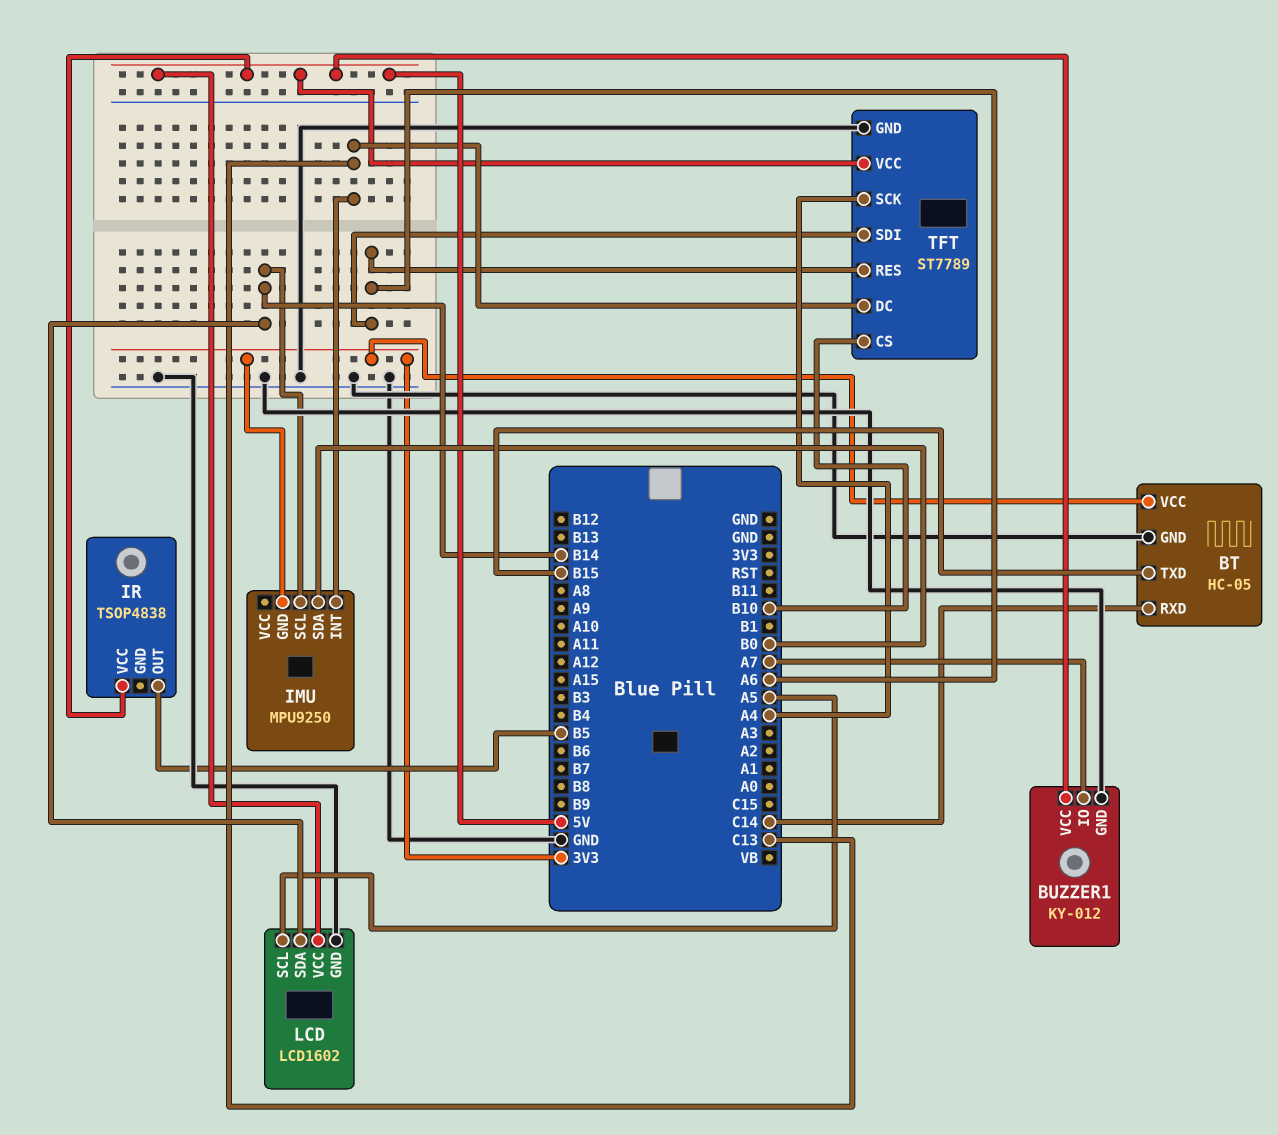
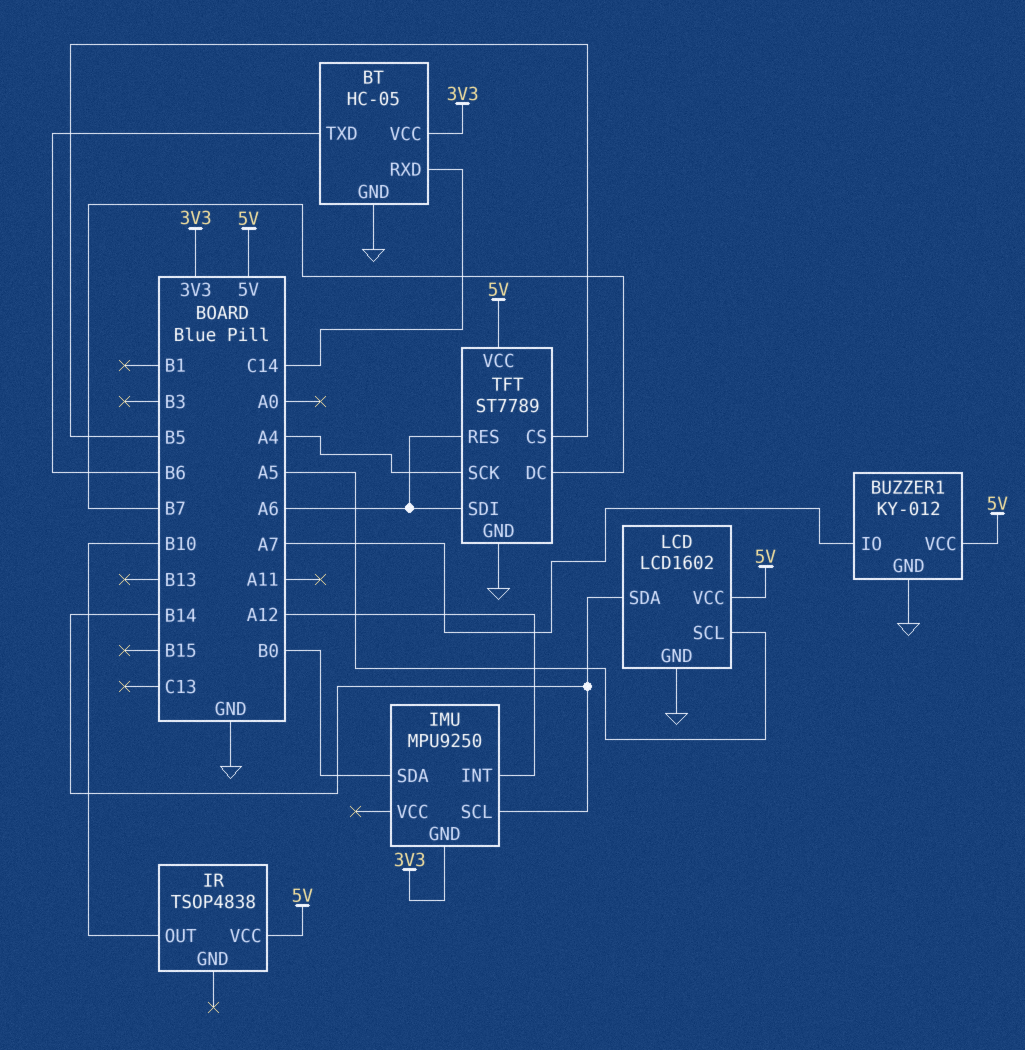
BT pin TXD: B15 -> B6
IMU pin INT: C13 -> A12
IR pin OUT: B5 -> B10
TFT pin CS: B10 -> B5
TFT pin DC: C13 -> B7

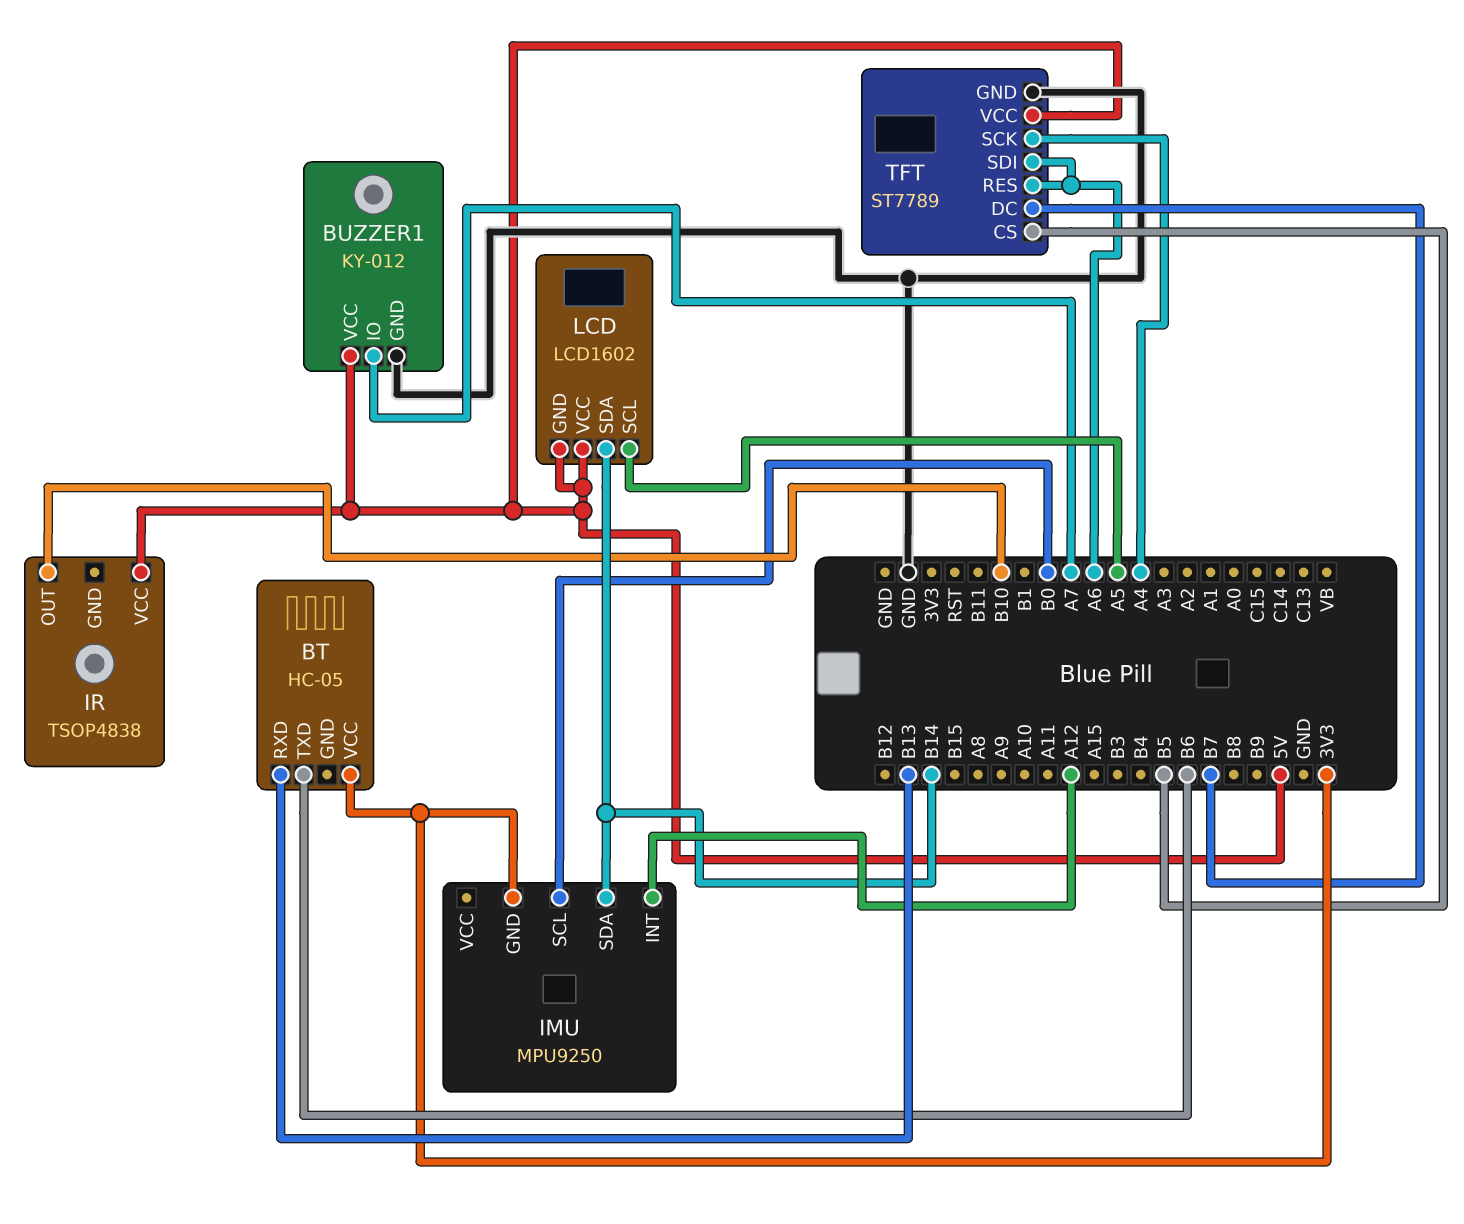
BT pin GND: GND -> none
BT pin RXD: C14 -> B13
IMU pin SCL: B14 -> B0
IMU pin SDA: B0 -> B14
LCD pin GND: GND -> 5V

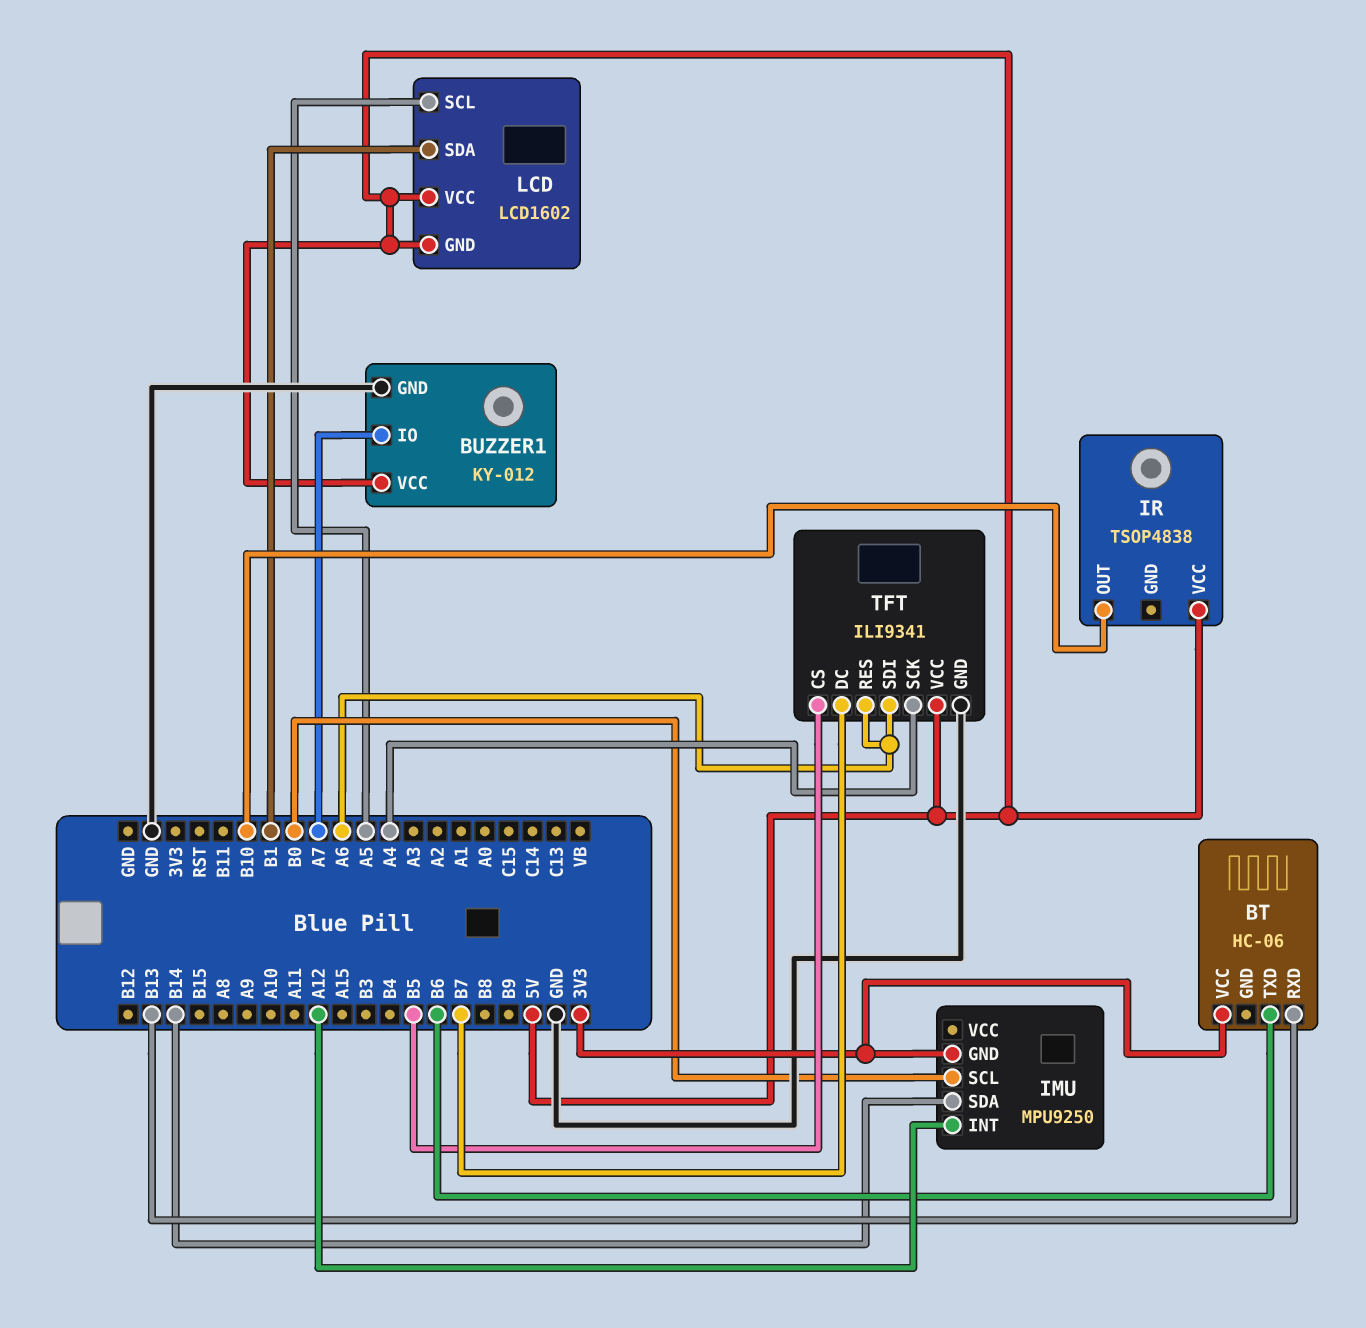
BT: HC-05 -> HC-06
LCD pin SDA: B14 -> B1
TFT: ST7789 -> ILI9341

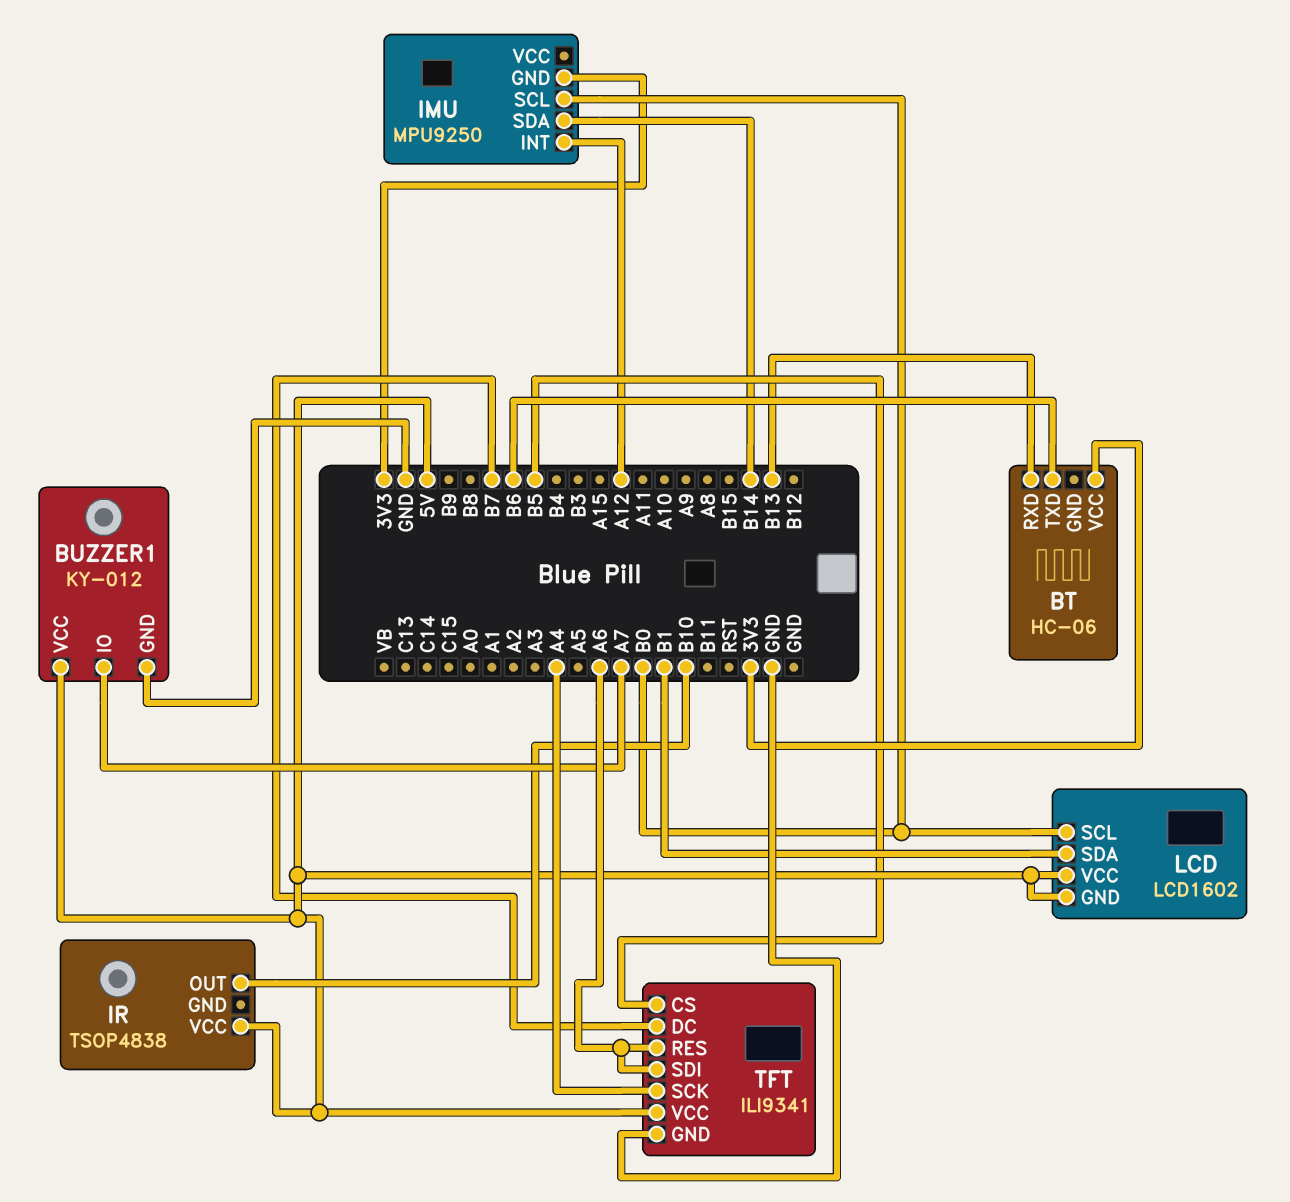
LCD pin SCL: A5 -> B0

